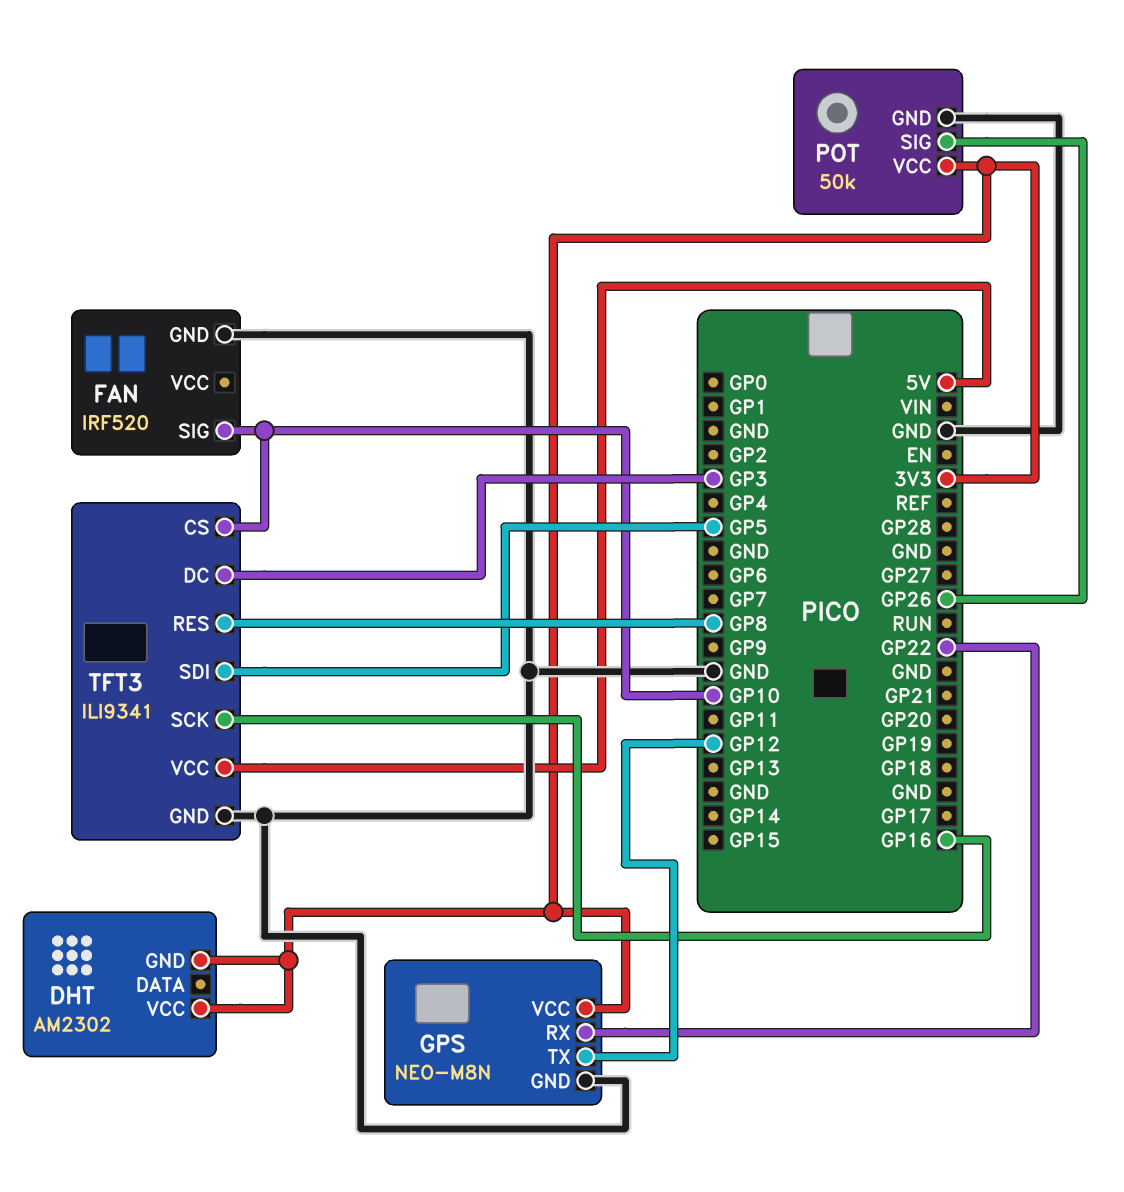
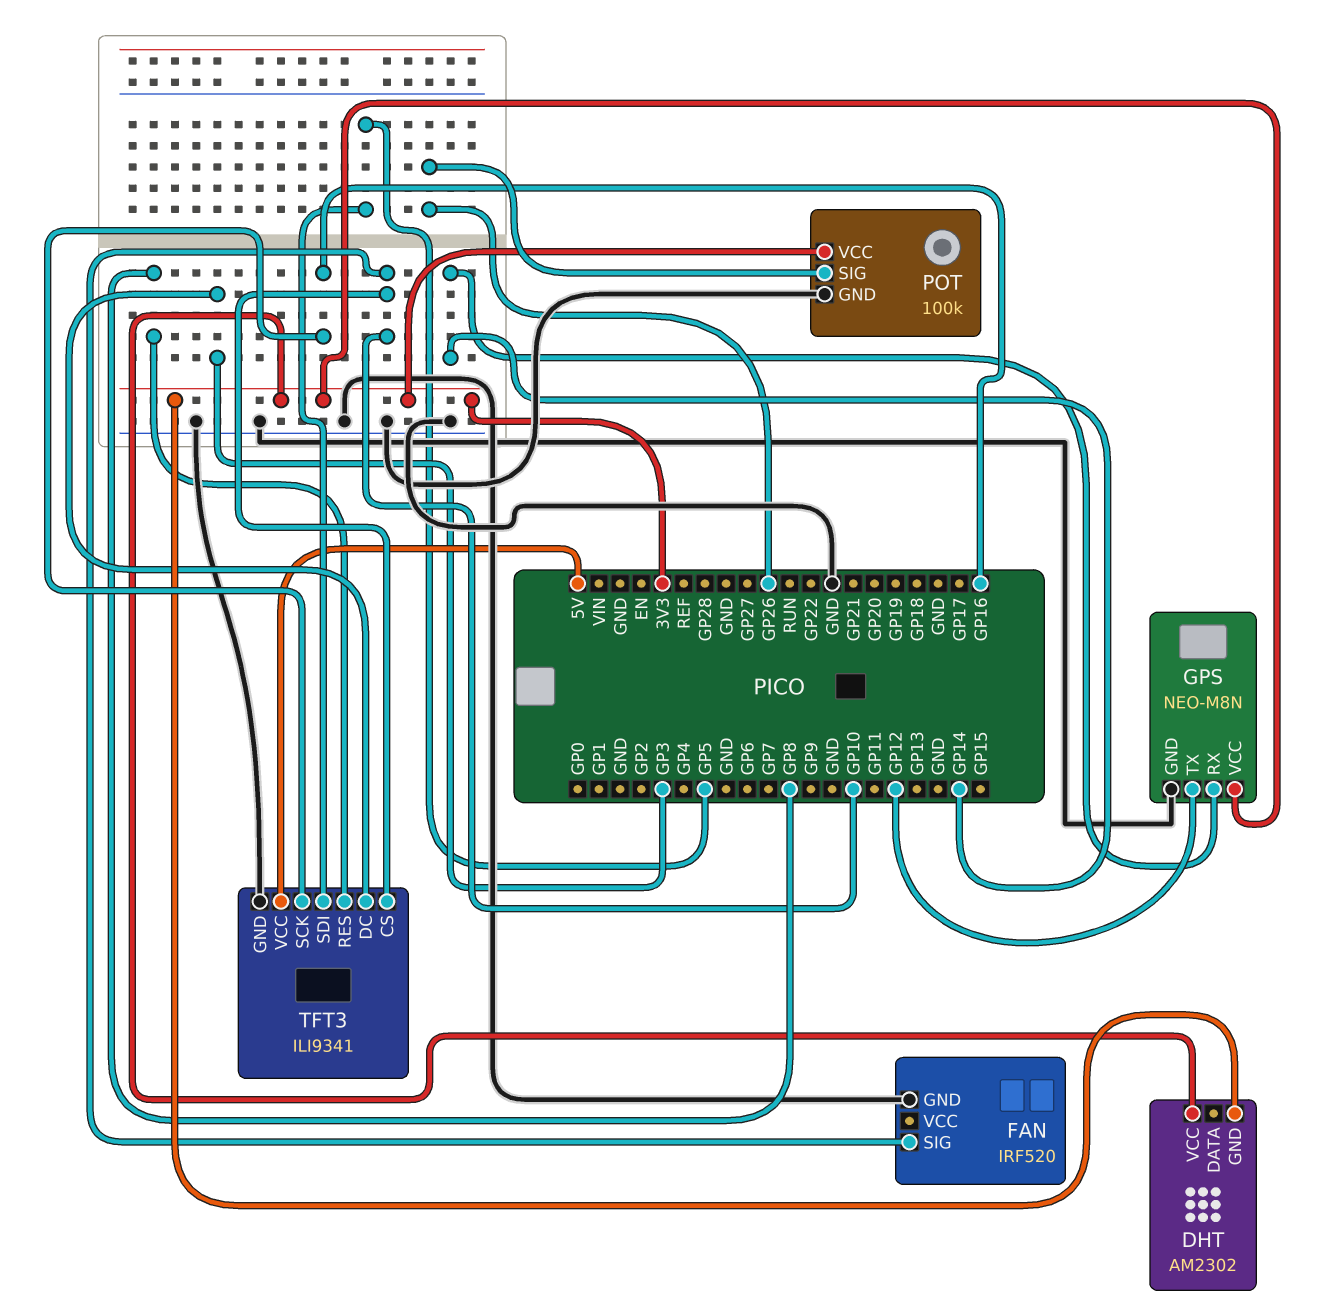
GPS pin RX: GP22 -> GP14
POT: 50k -> 100k

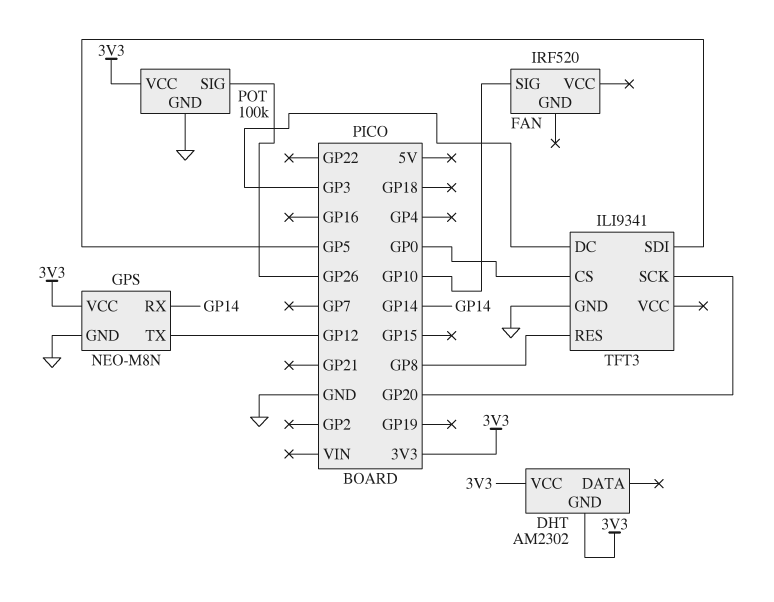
FAN pin GND: GND -> none
TFT3 pin CS: GP10 -> GP0
TFT3 pin SCK: GP16 -> GP20
TFT3 pin VCC: 5V -> none

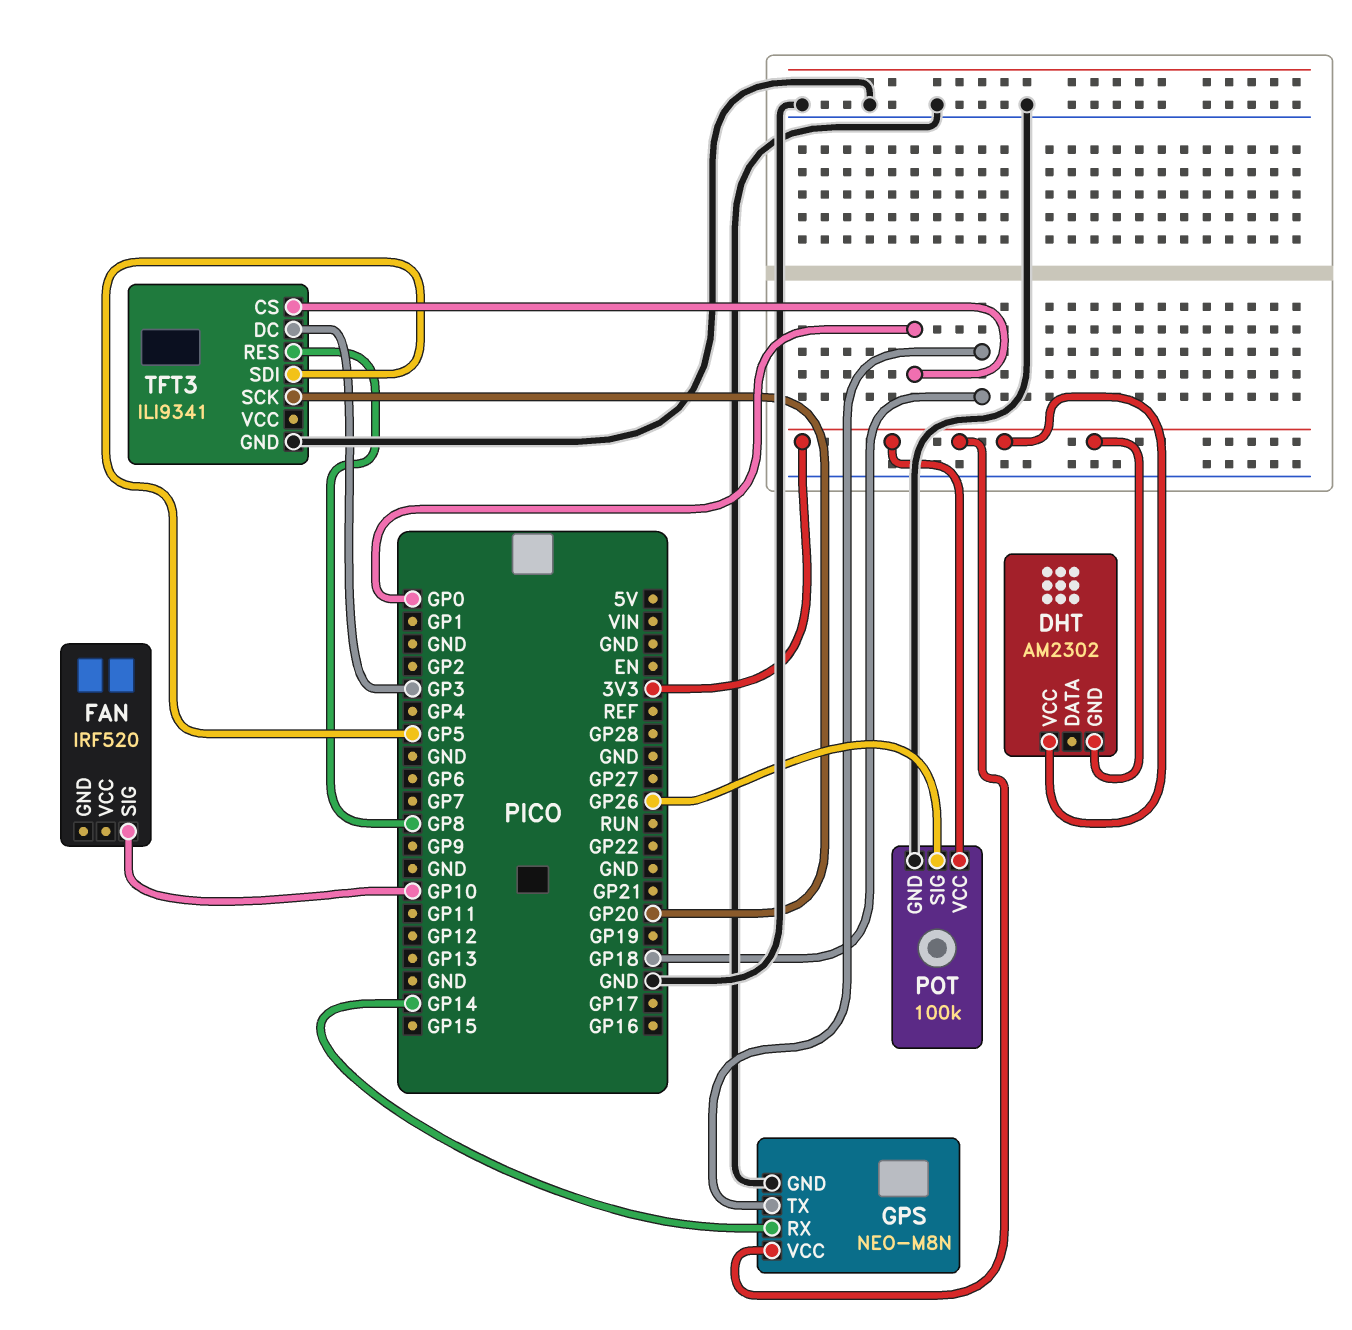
GPS pin TX: GP12 -> GP18

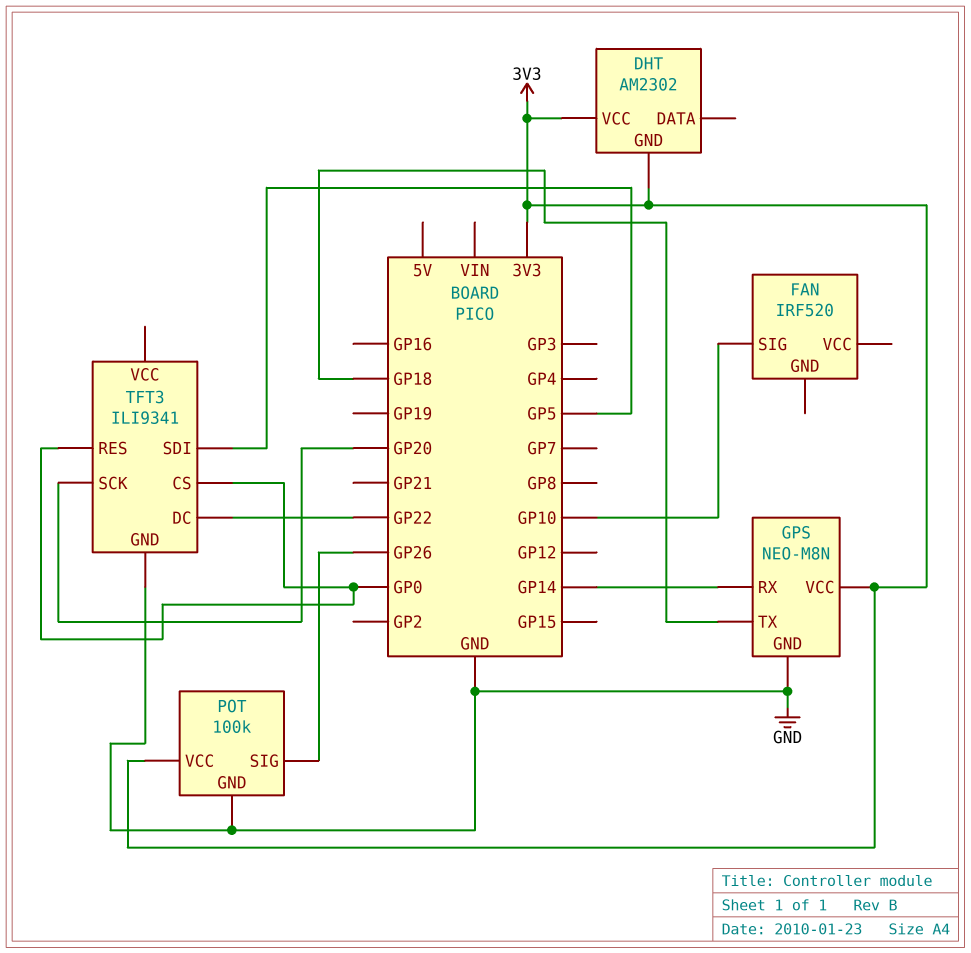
TFT3 pin DC: GP3 -> GP22
TFT3 pin RES: GP8 -> GP0

